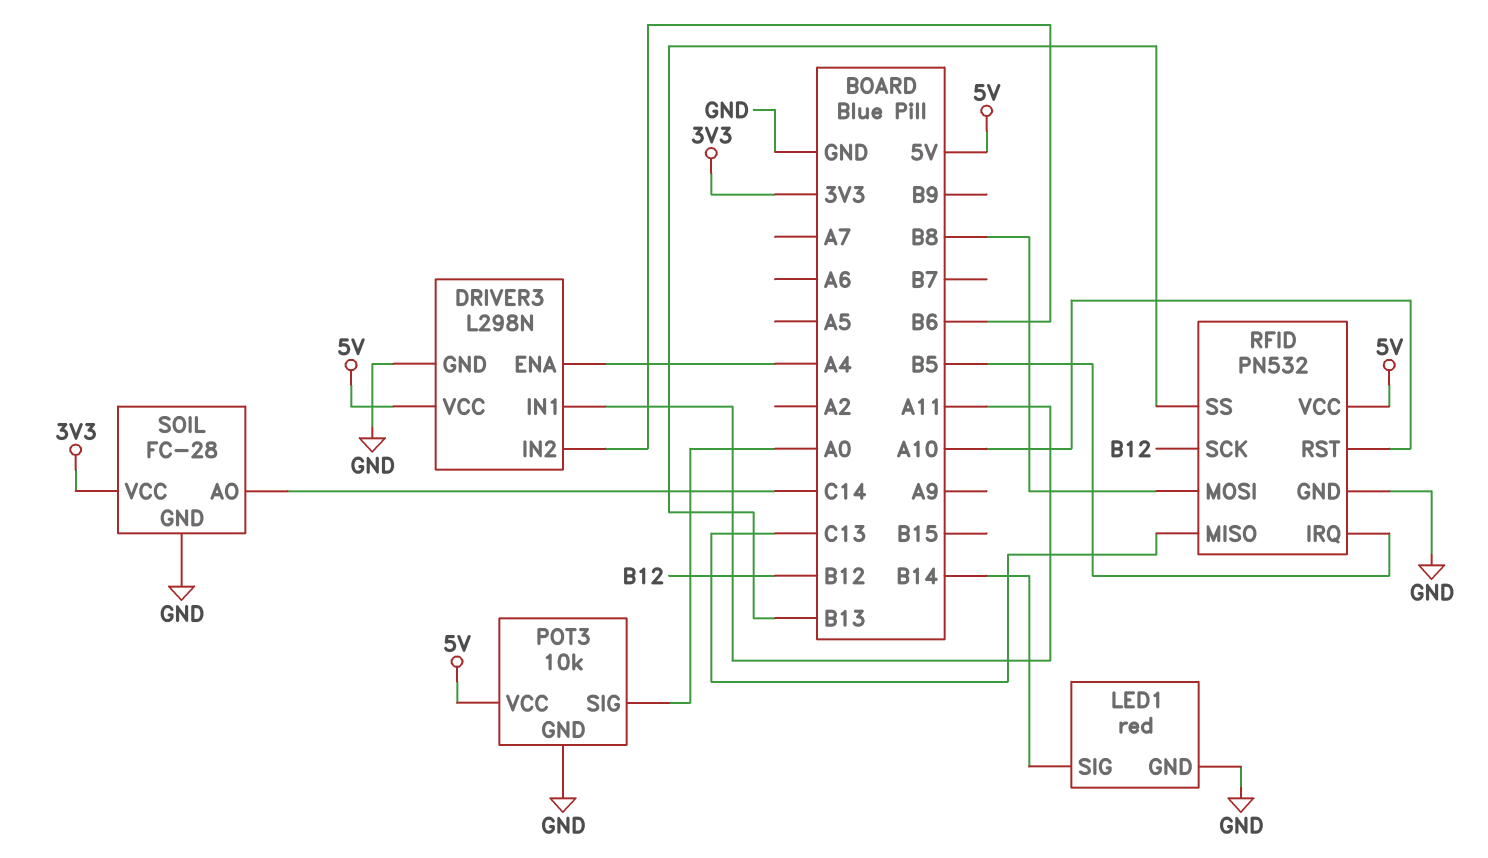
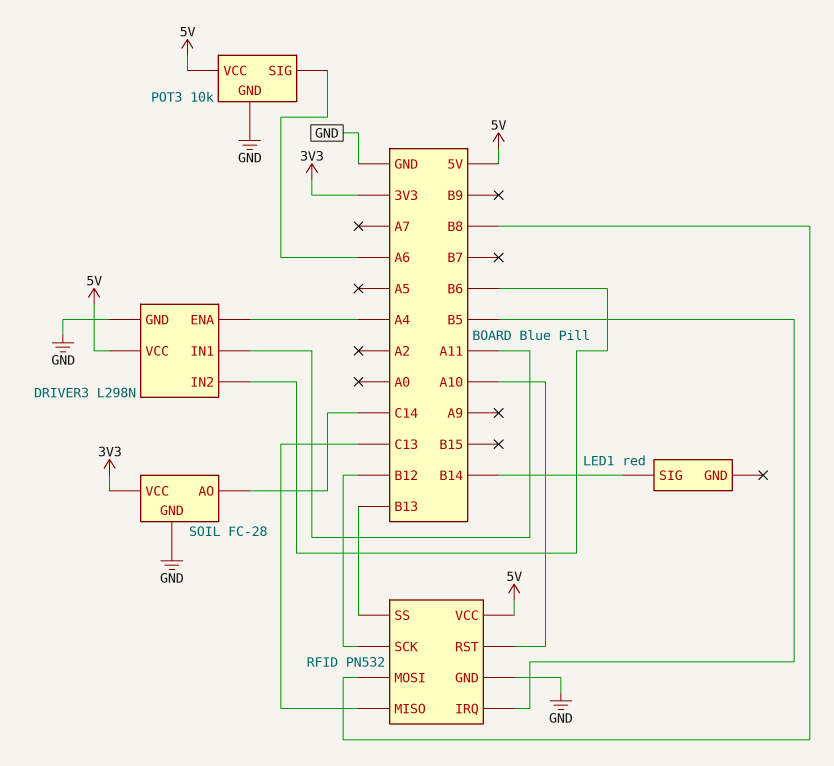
LED1 pin GND: GND -> none
POT3 pin SIG: A0 -> A6

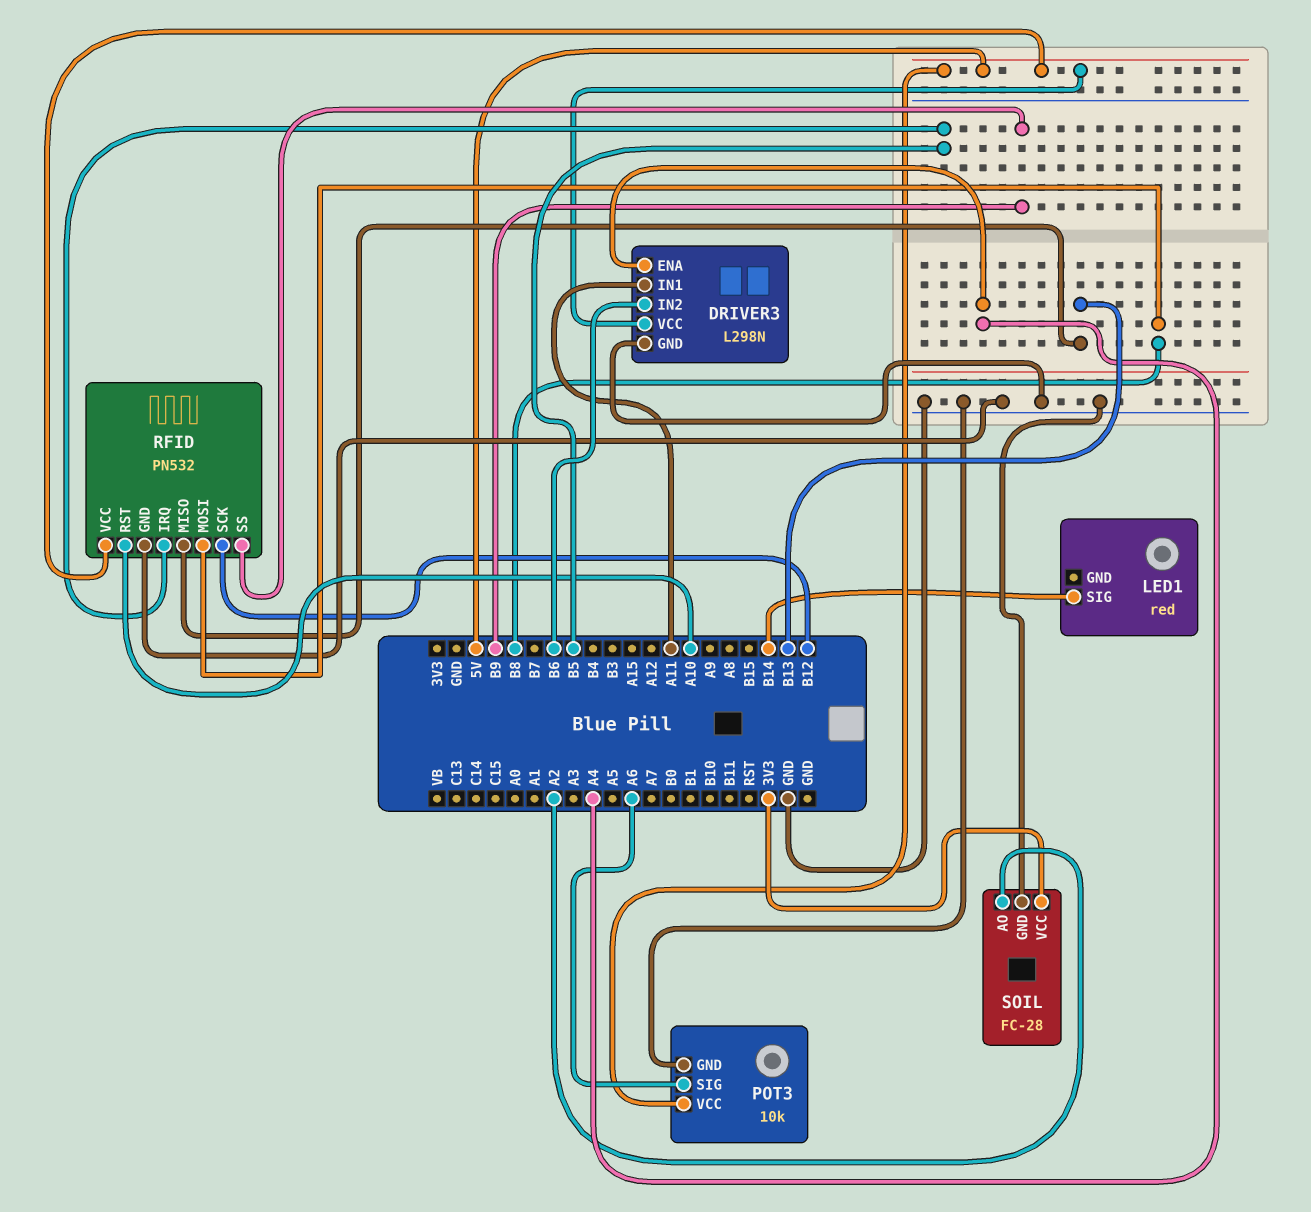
RFID pin MISO: C13 -> B13
RFID pin SS: B13 -> B9
SOIL pin AO: C14 -> A2

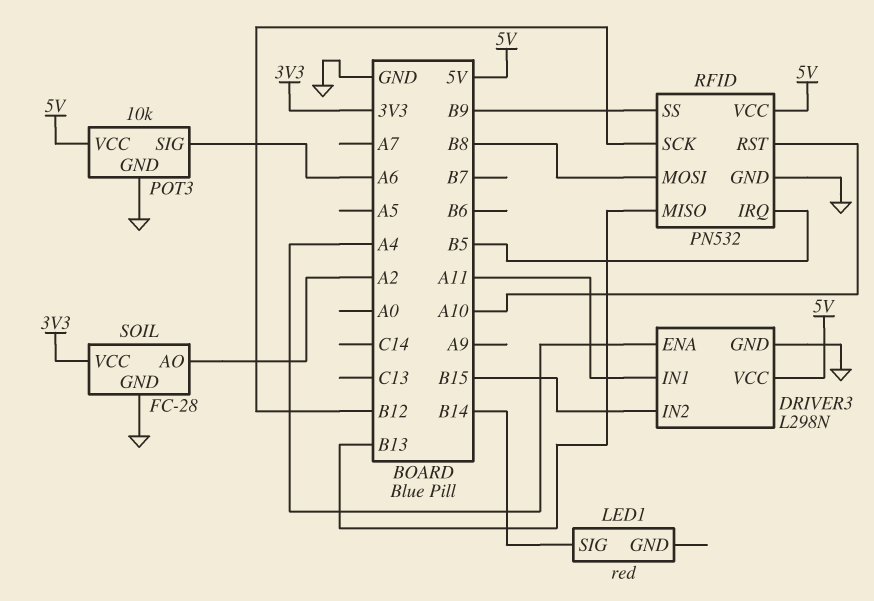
DRIVER3 pin IN2: B6 -> B15

